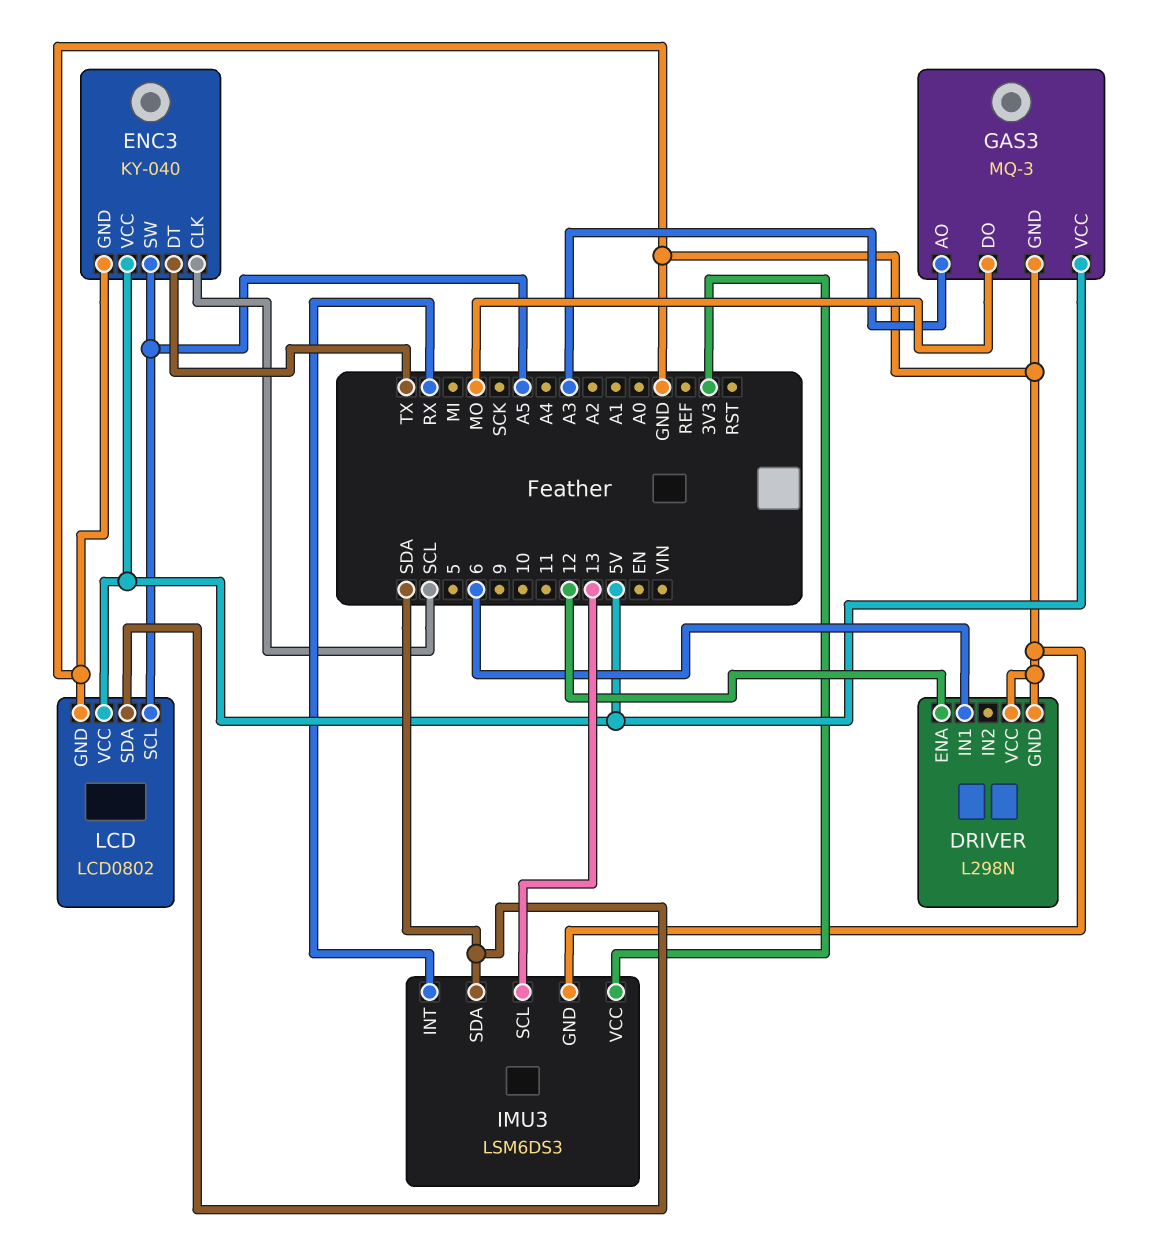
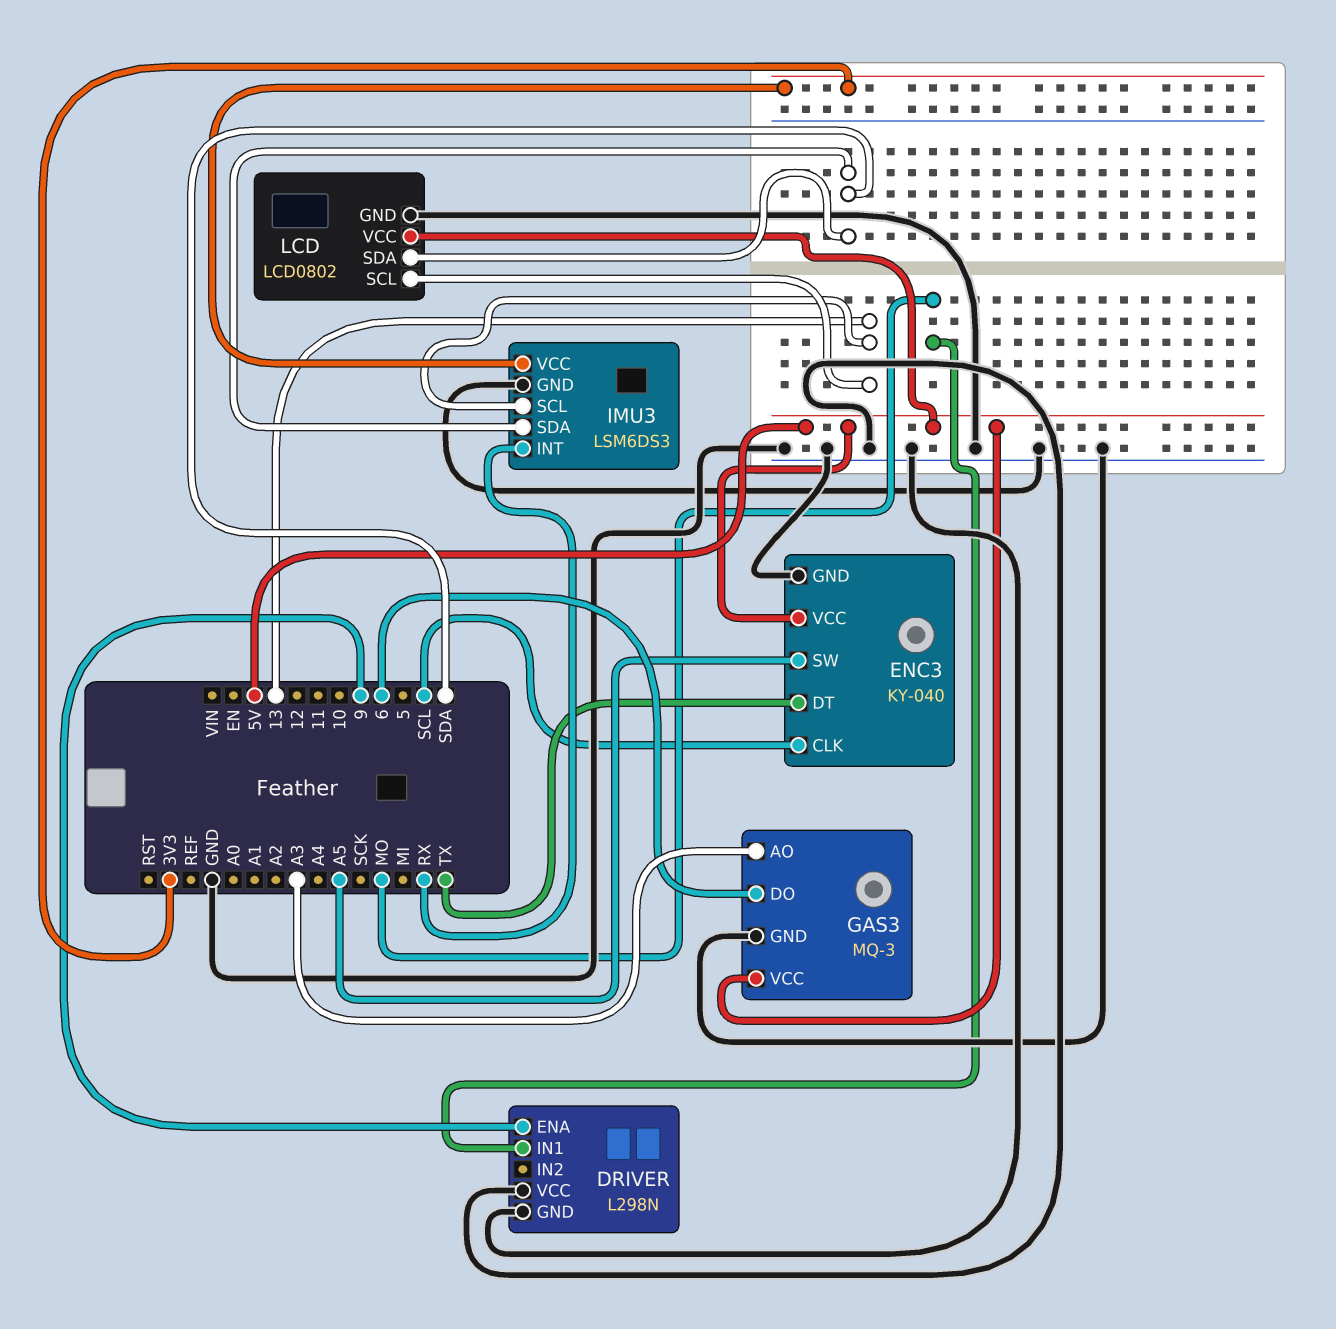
DRIVER pin ENA: 12 -> 9
DRIVER pin IN1: 6 -> MO
GAS3 pin DO: MO -> 6
LCD pin SCL: A5 -> 13

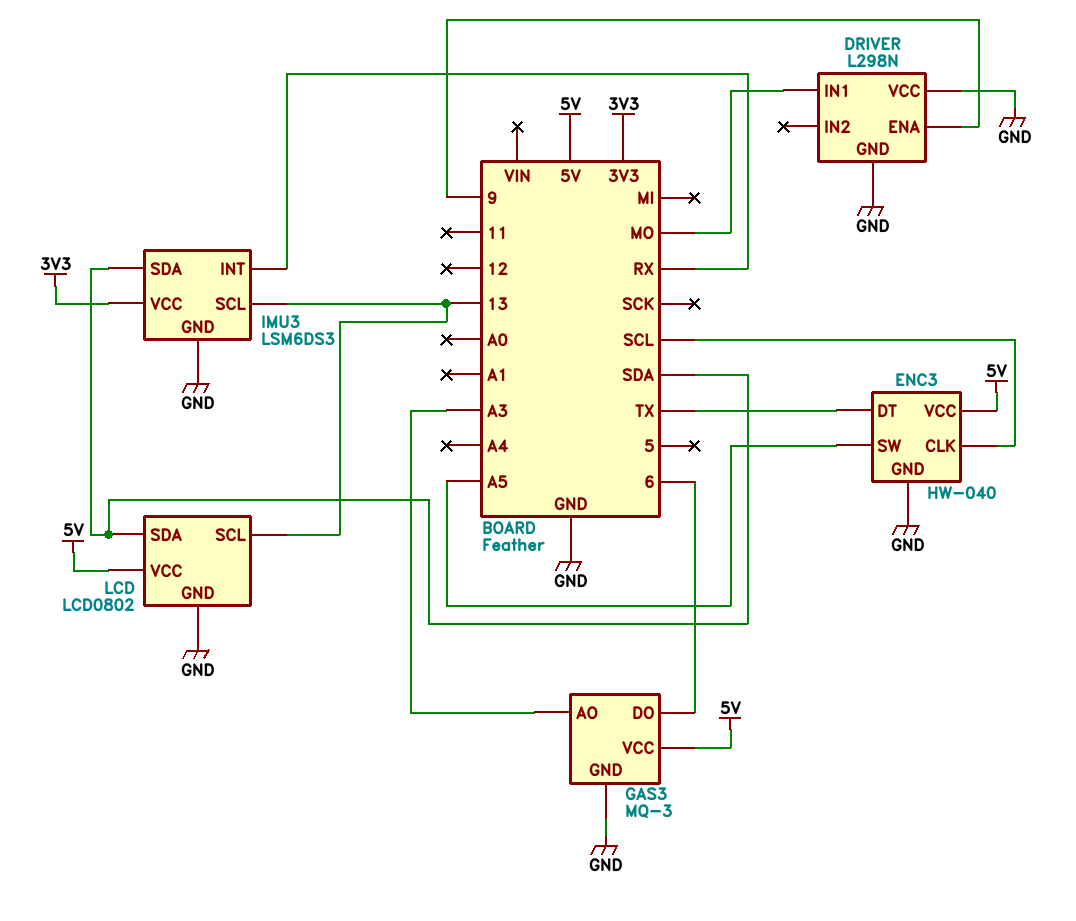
ENC3: KY-040 -> HW-040

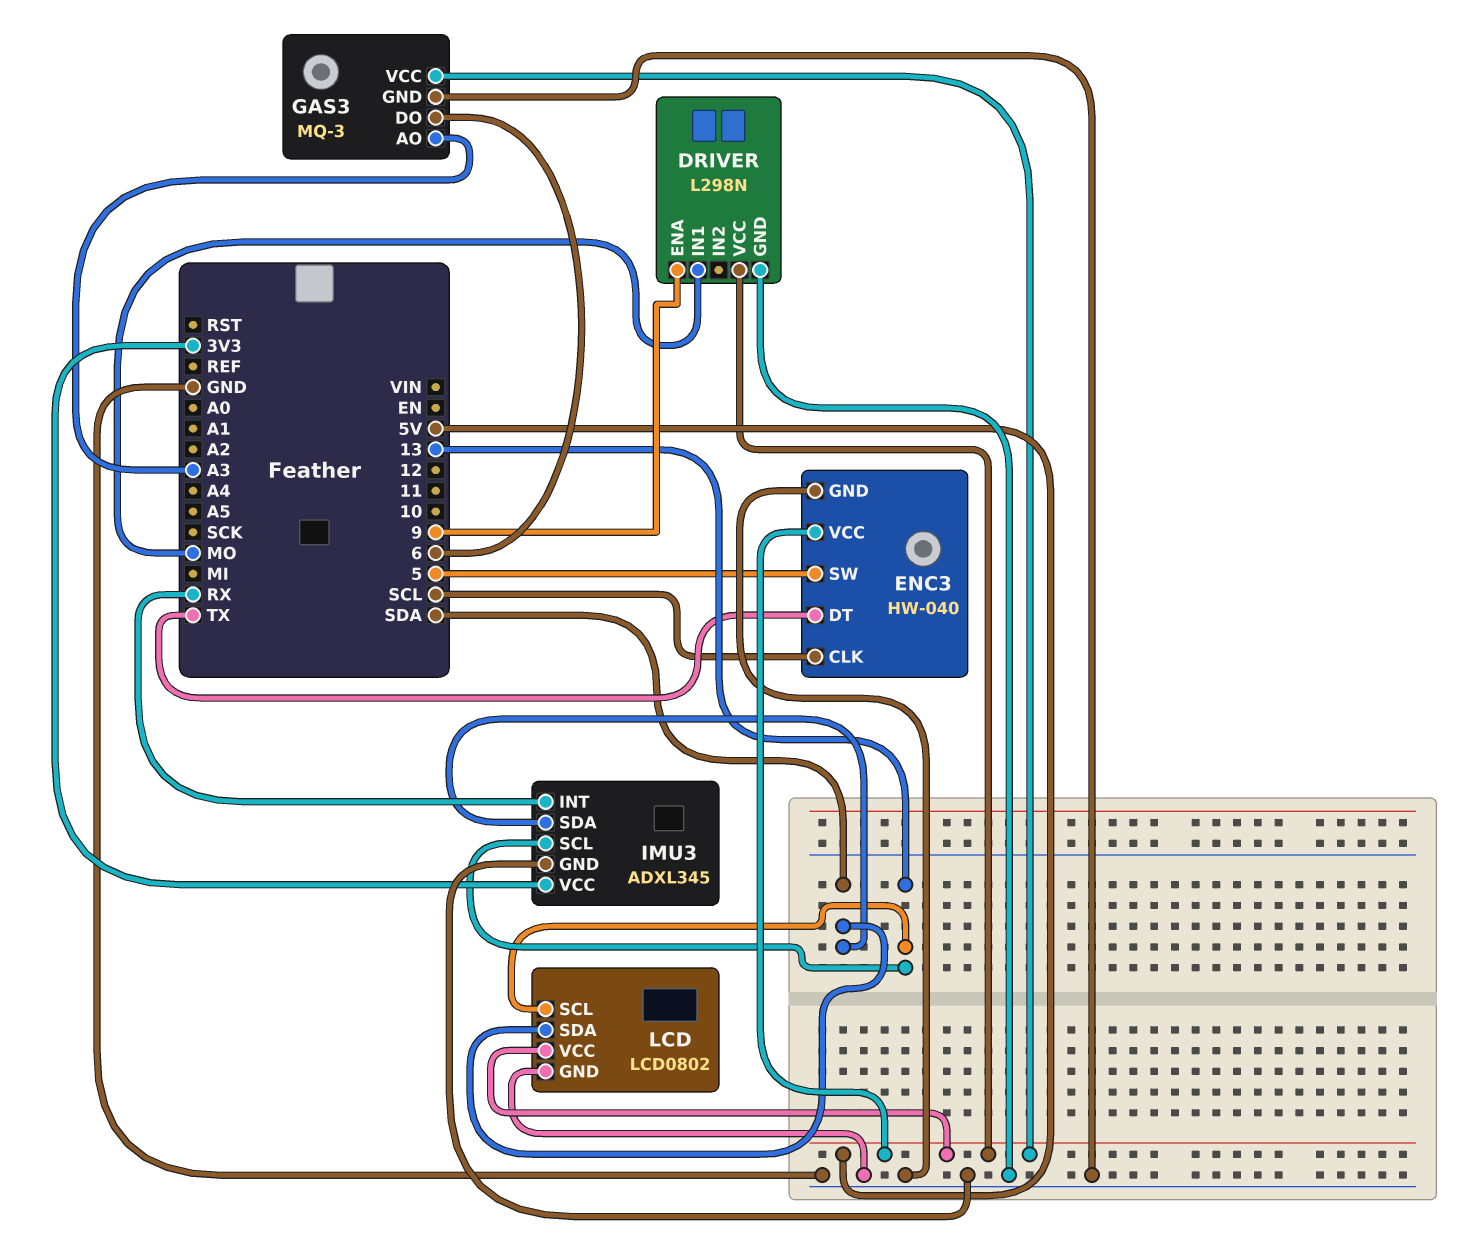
DRIVER pin VCC: GND -> 5V
ENC3 pin SW: A5 -> 5
IMU3: LSM6DS3 -> ADXL345

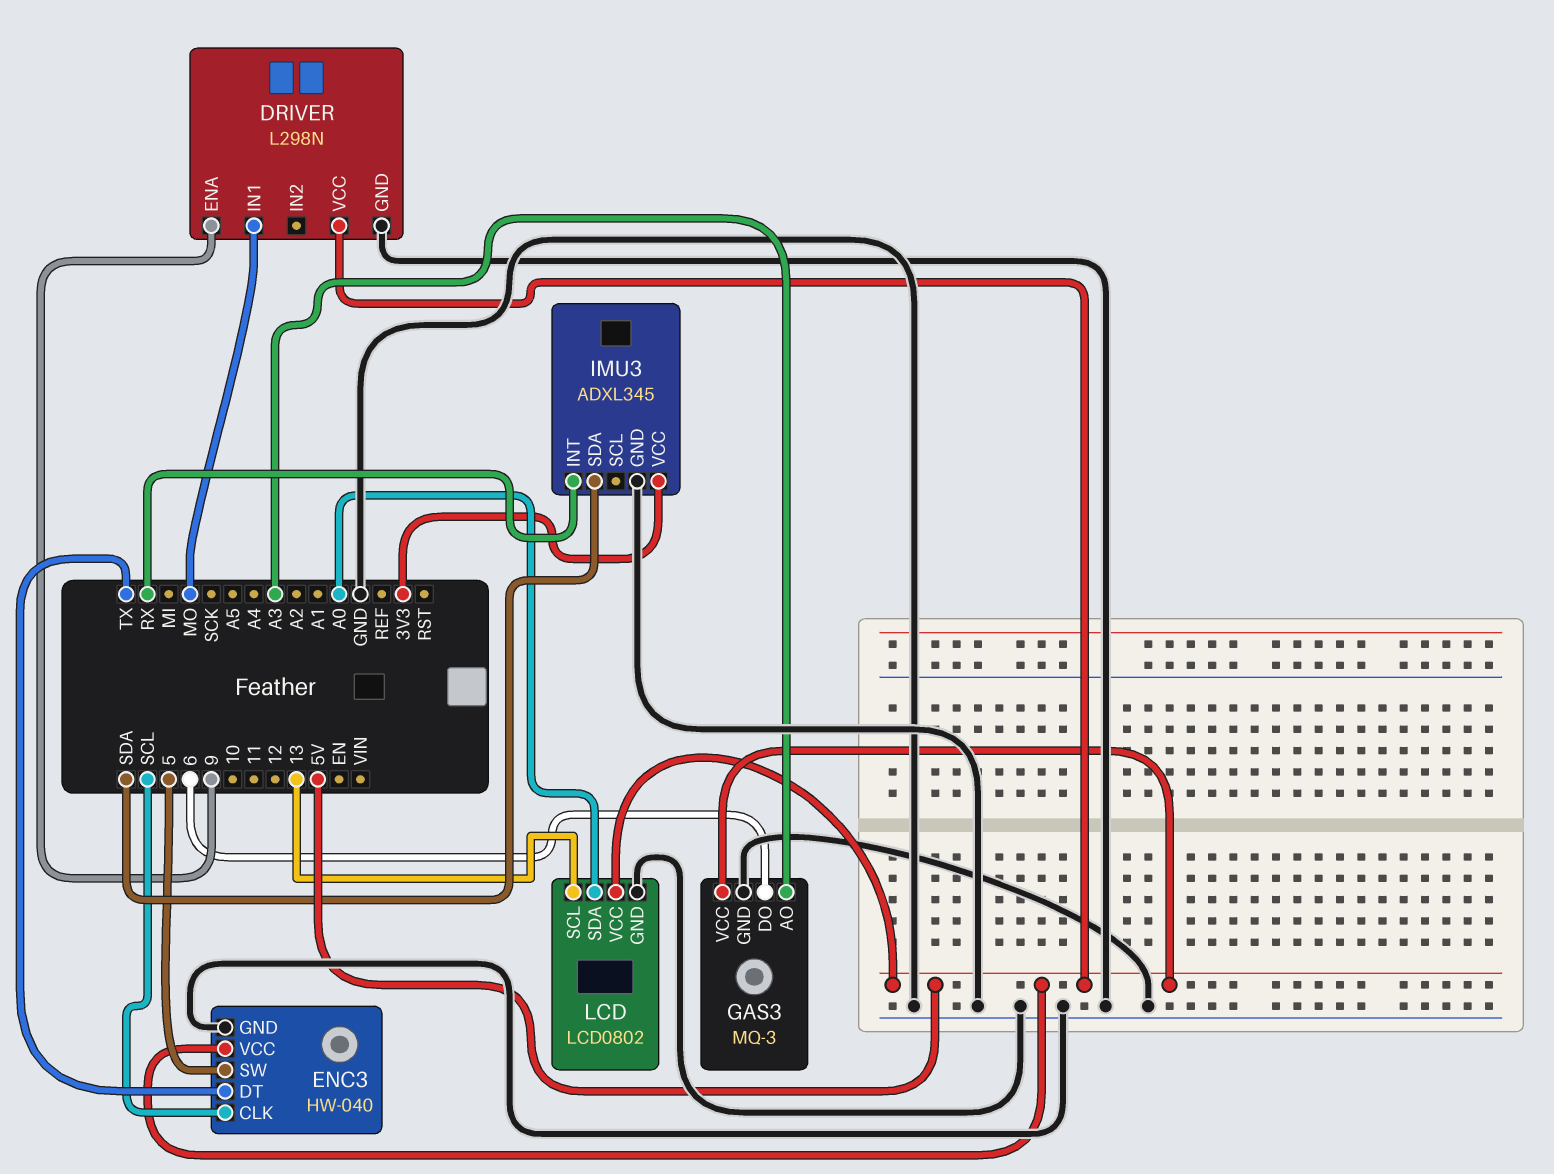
IMU3 pin SCL: 13 -> none
LCD pin SDA: SDA -> A0

